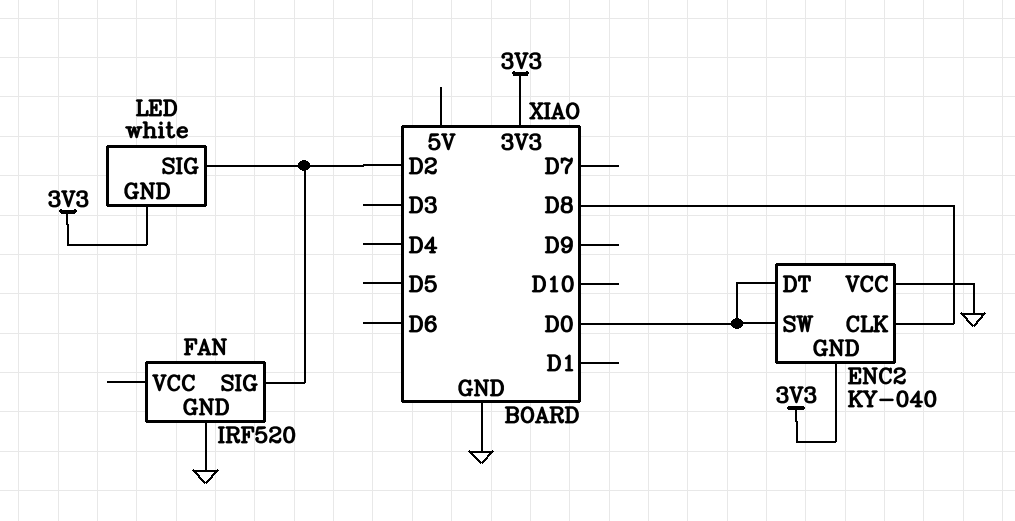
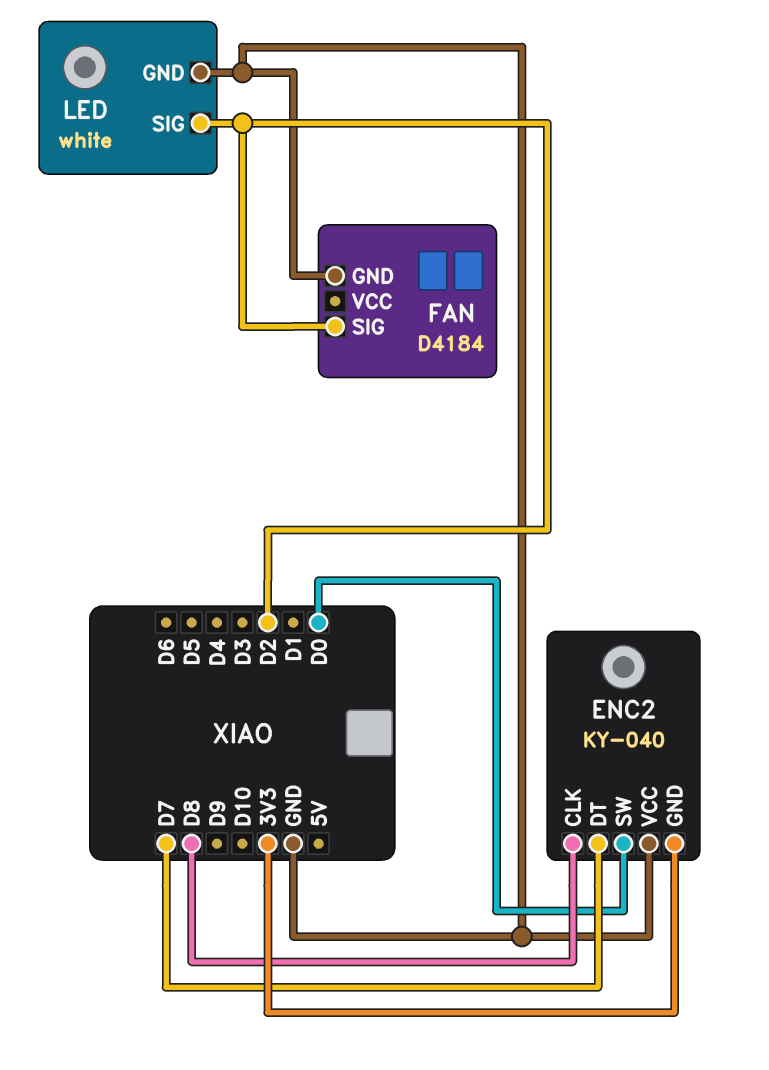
ENC2 pin DT: D0 -> D7
FAN: IRF520 -> D4184
LED pin GND: 3V3 -> GND

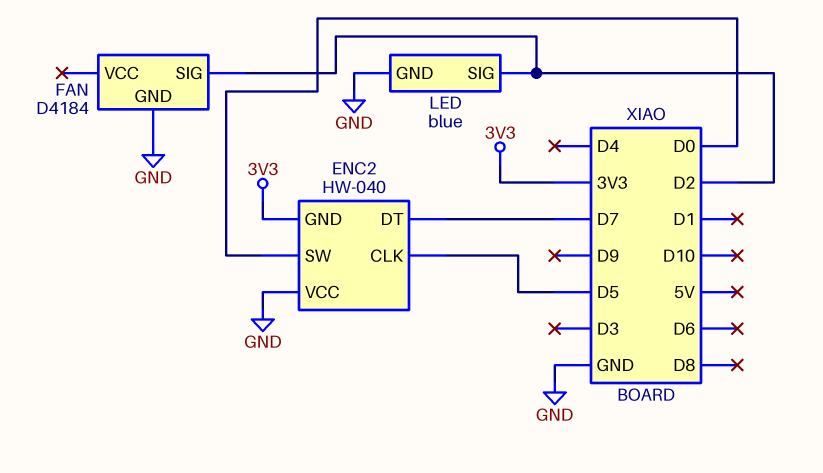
ENC2: KY-040 -> HW-040
ENC2 pin CLK: D8 -> D5
LED: white -> blue

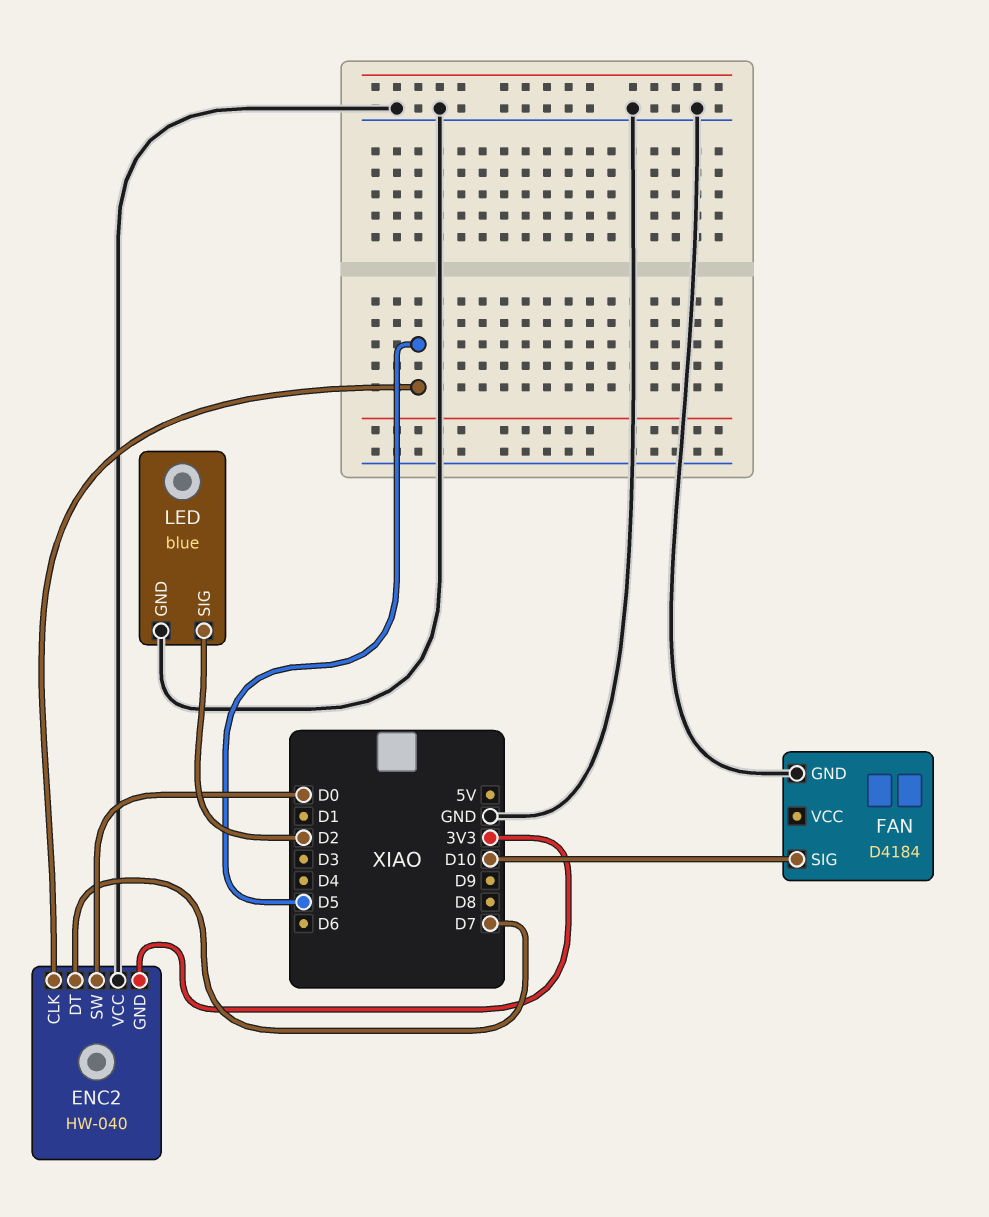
FAN pin SIG: D2 -> D10

